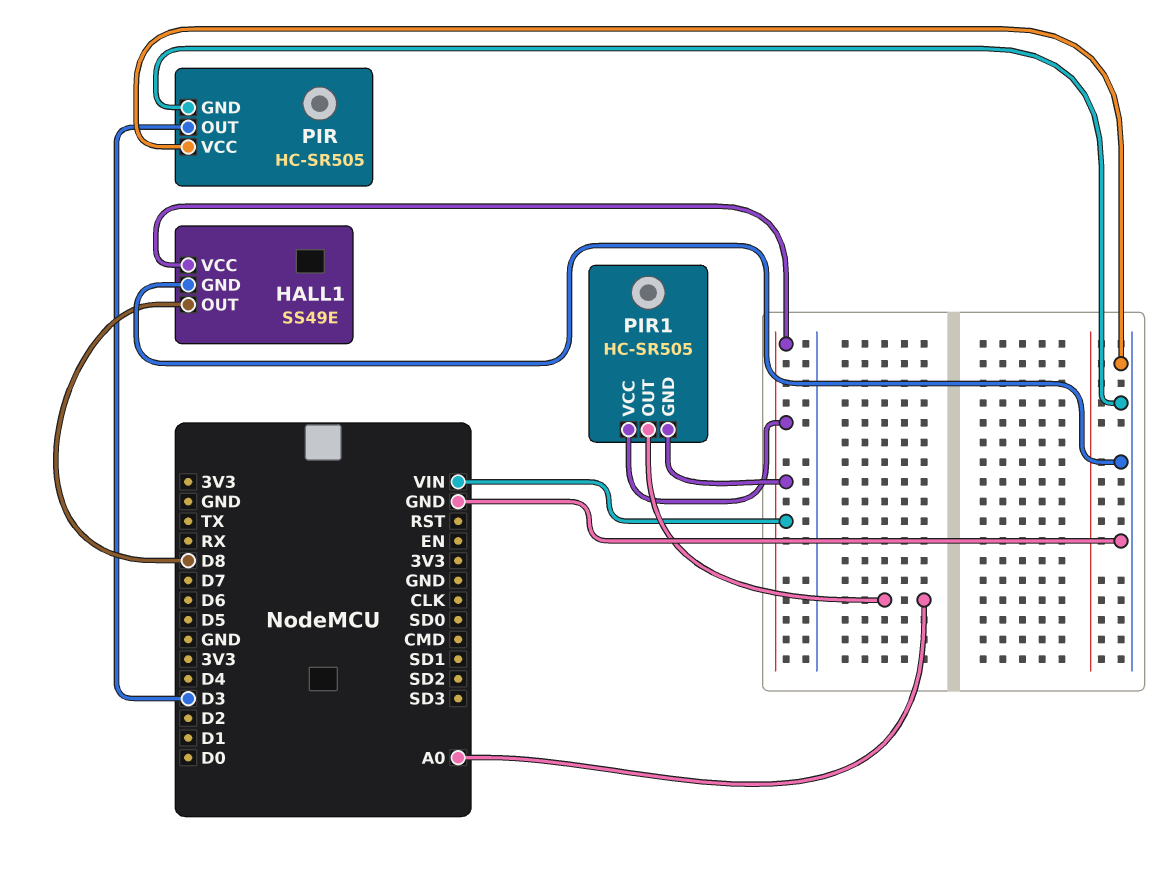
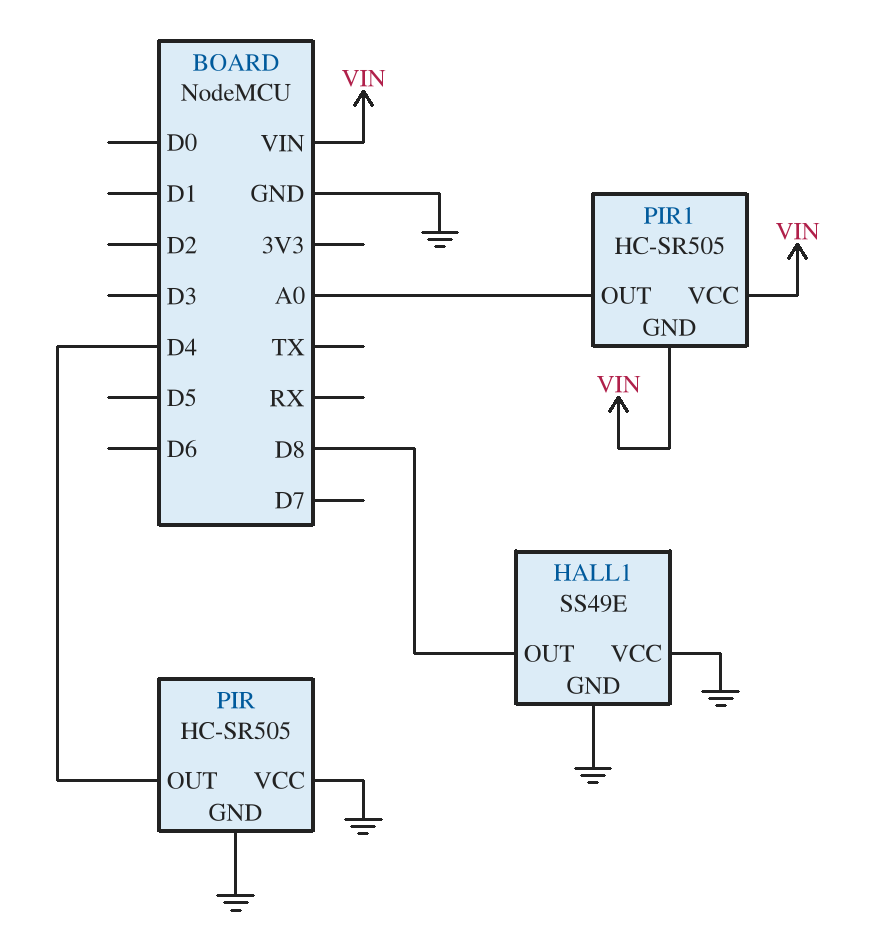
HALL1 pin VCC: VIN -> GND
PIR pin OUT: D3 -> D4

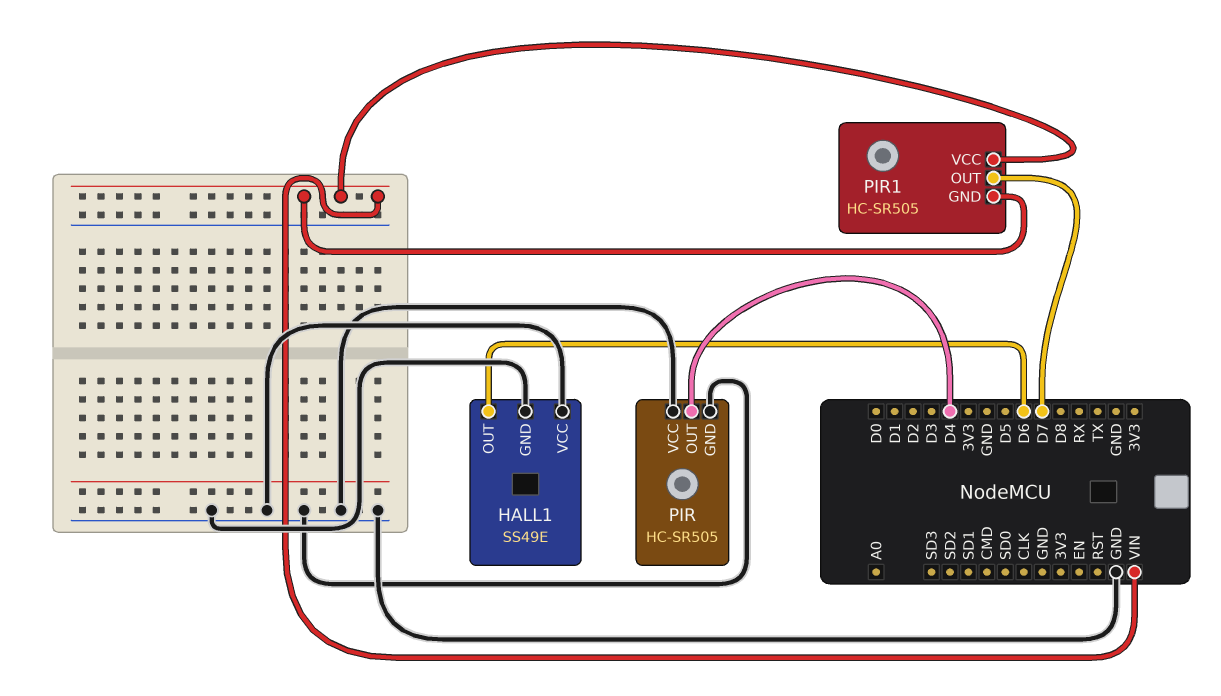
HALL1 pin OUT: D8 -> D6
PIR1 pin OUT: A0 -> D7

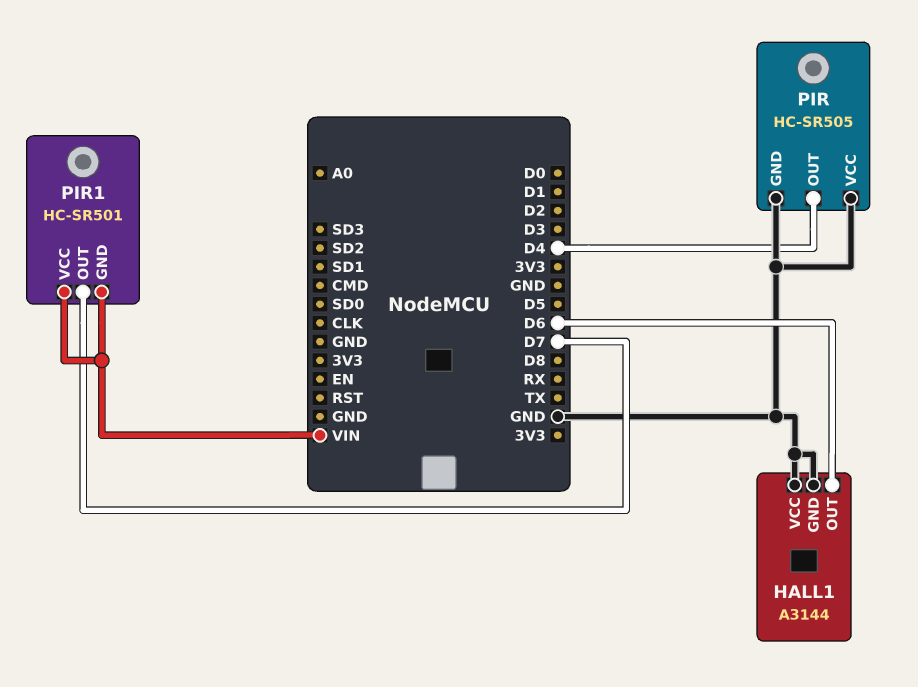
HALL1: SS49E -> A3144
PIR1: HC-SR505 -> HC-SR501

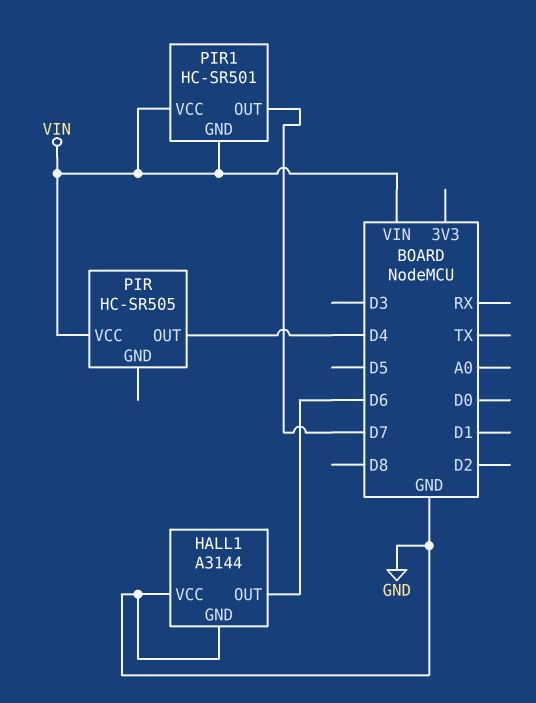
PIR pin GND: GND -> none
PIR pin VCC: GND -> VIN

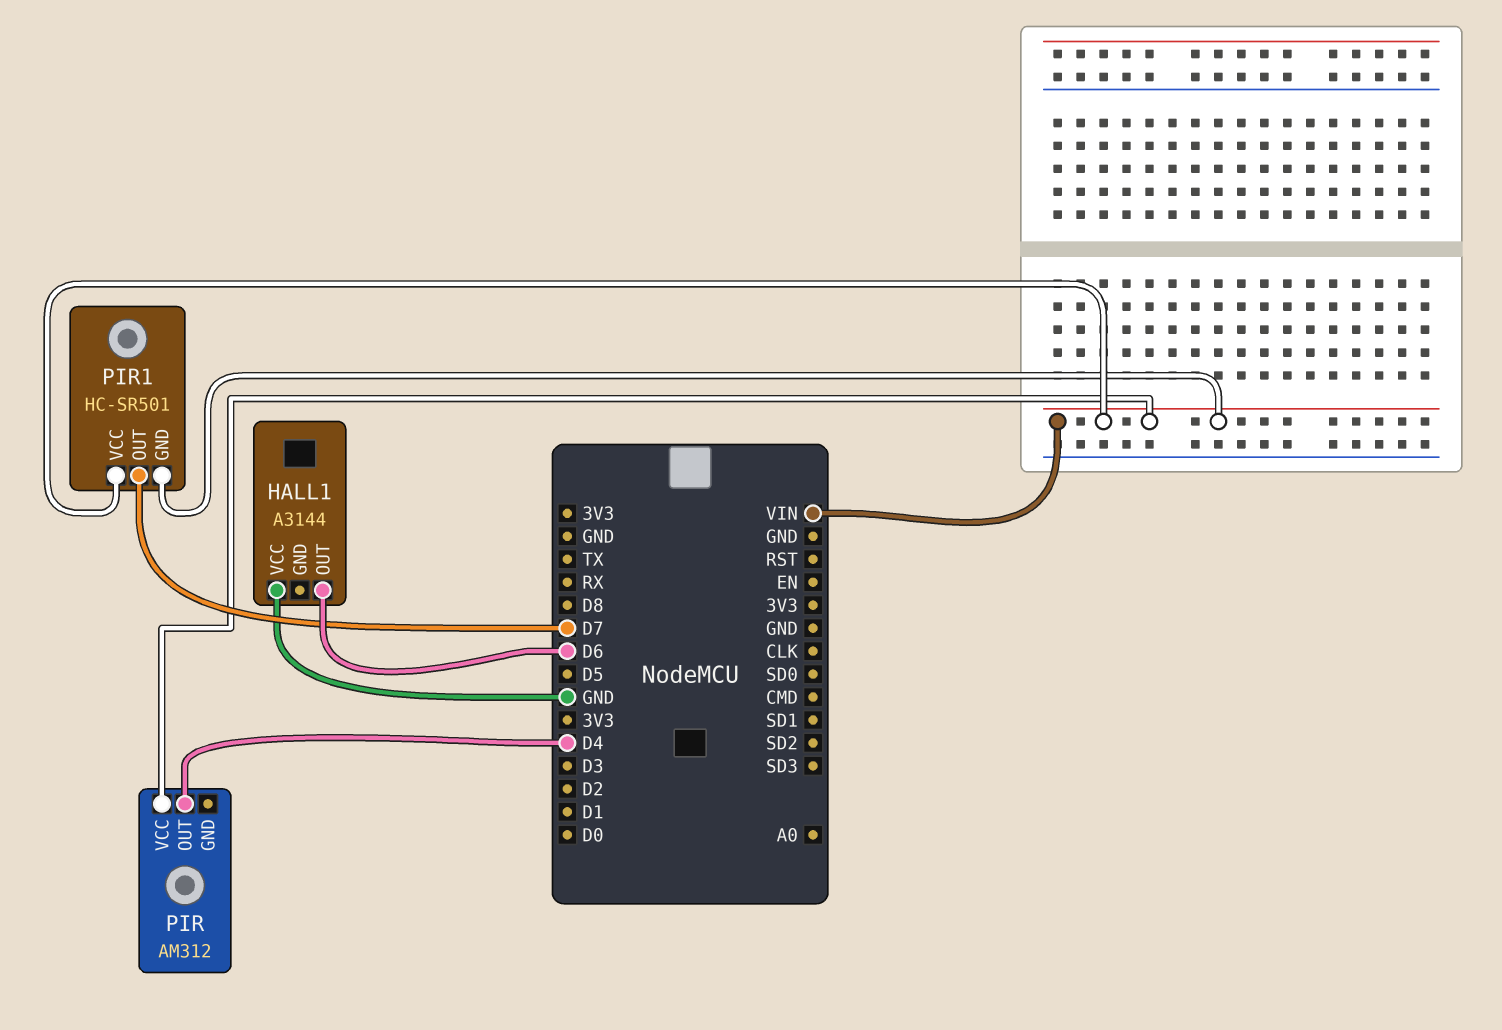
HALL1 pin GND: GND -> none
PIR: HC-SR505 -> AM312

